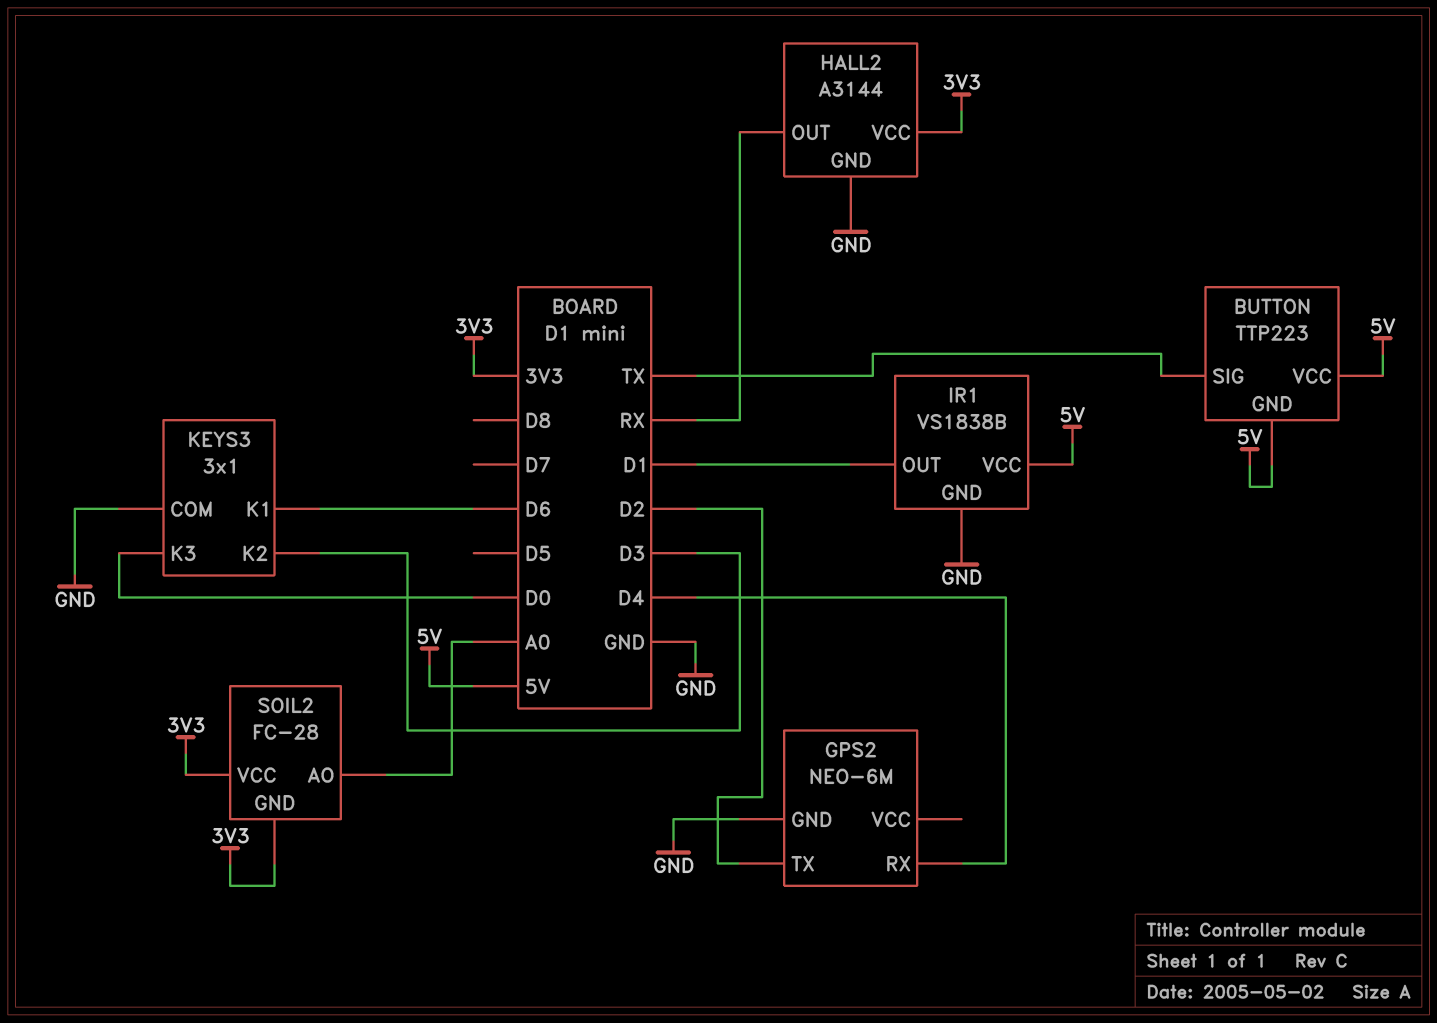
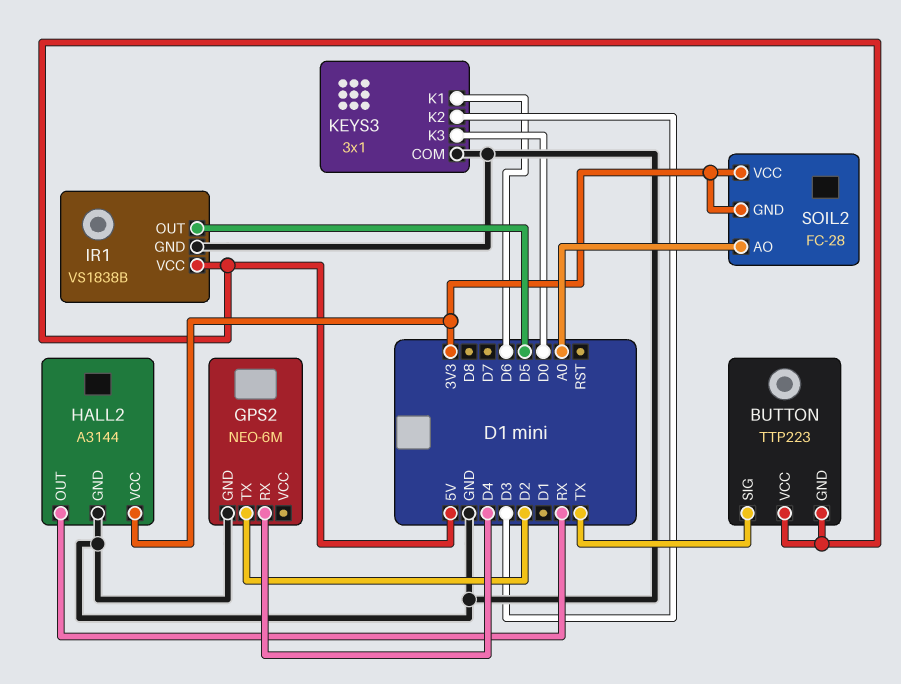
IR1 pin OUT: D1 -> D5

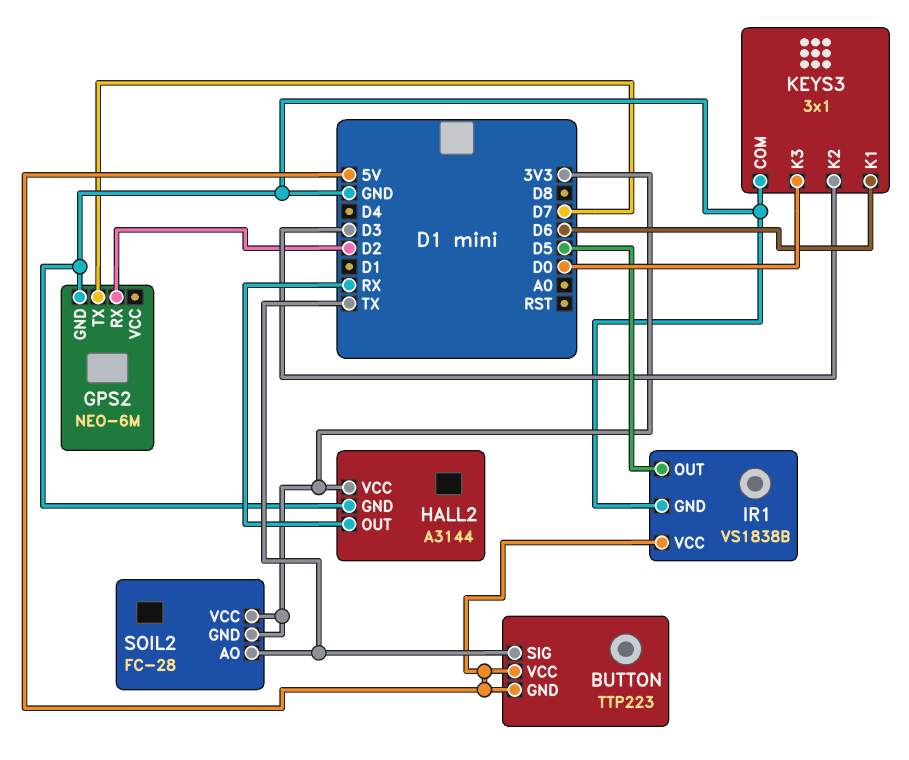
GPS2 pin RX: D4 -> D2
GPS2 pin TX: D2 -> D7
SOIL2 pin AO: A0 -> TX

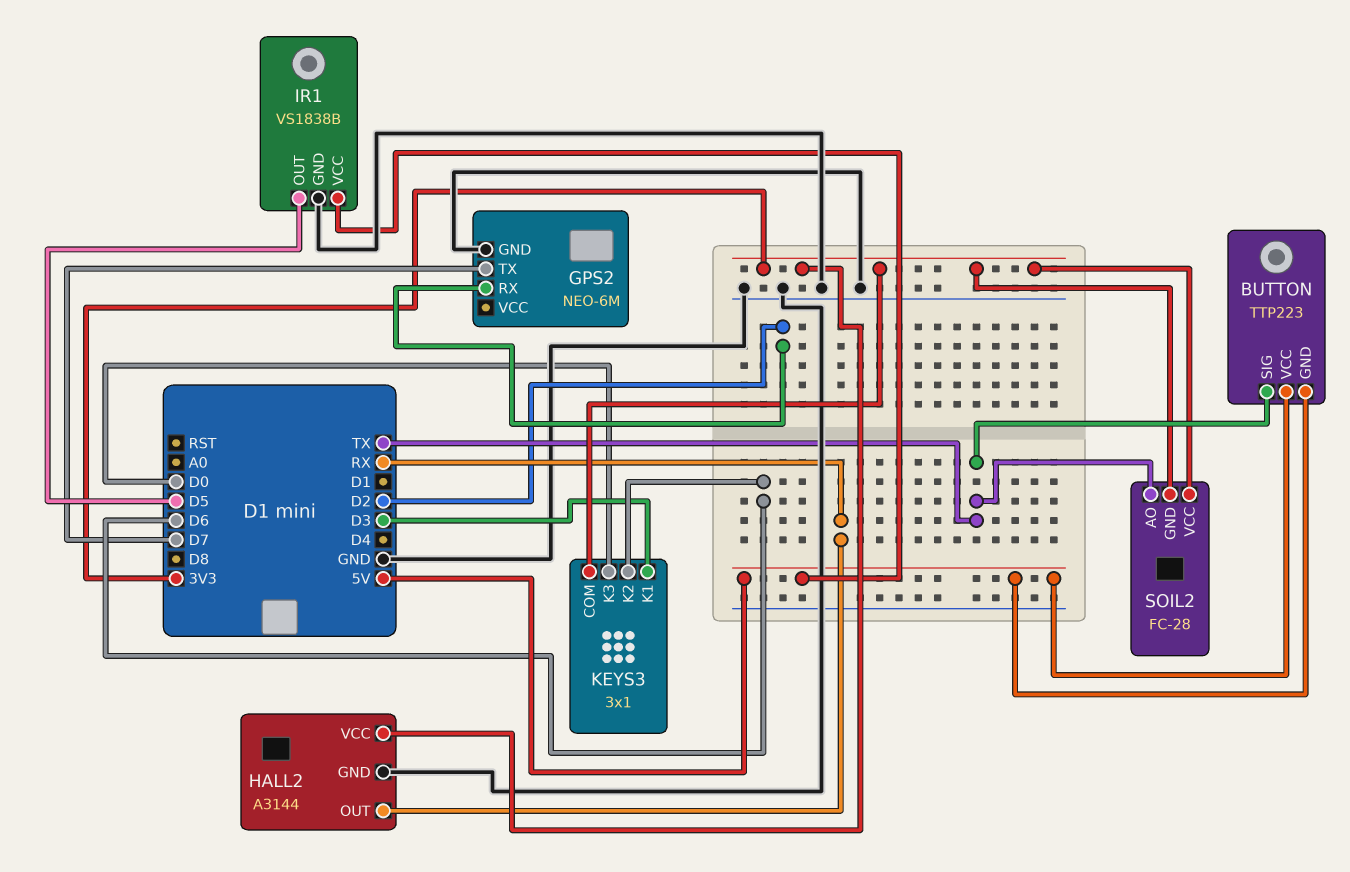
KEYS3 pin COM: GND -> 3V3
KEYS3 pin K1: D6 -> D3
KEYS3 pin K2: D3 -> D6

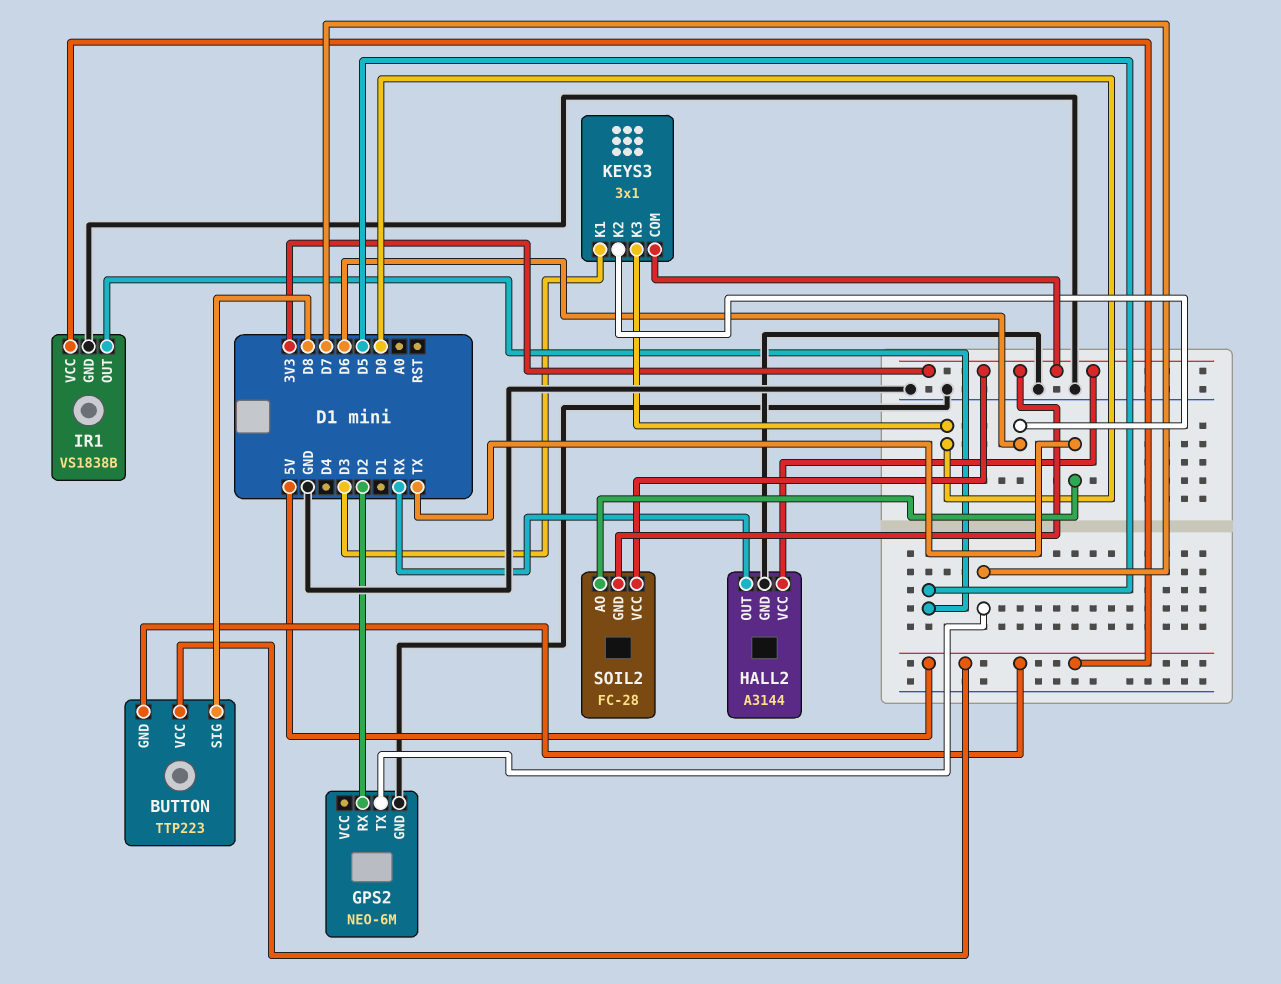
BUTTON pin SIG: TX -> D8

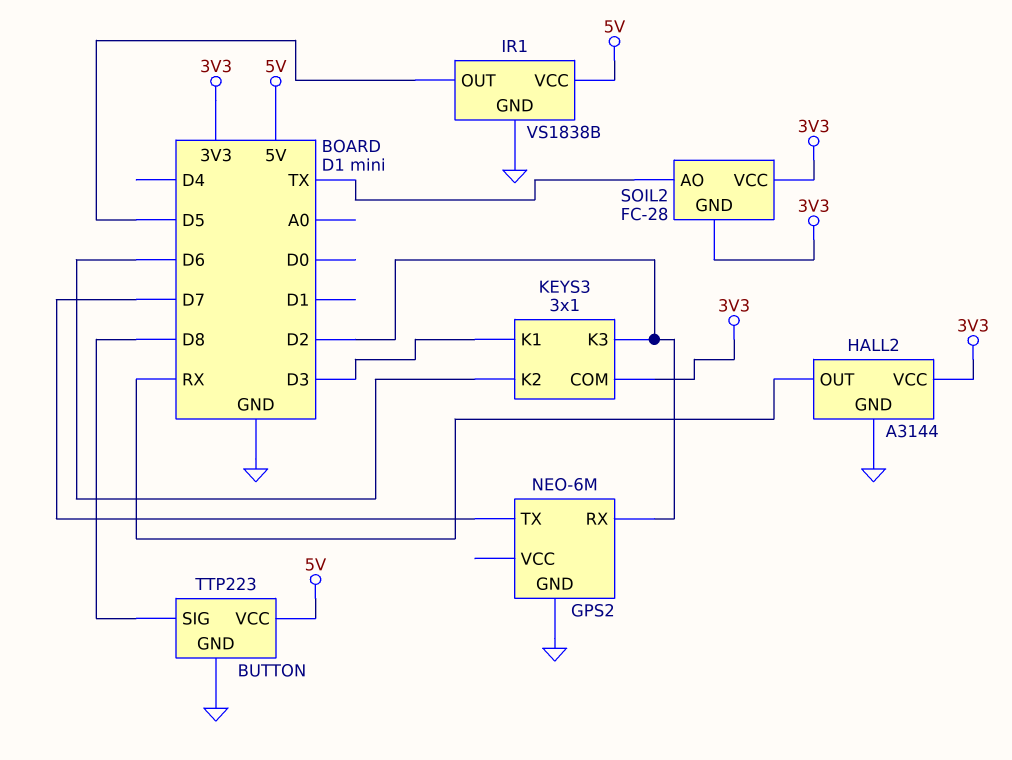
BUTTON pin GND: 5V -> GND
KEYS3 pin K3: D0 -> D2

